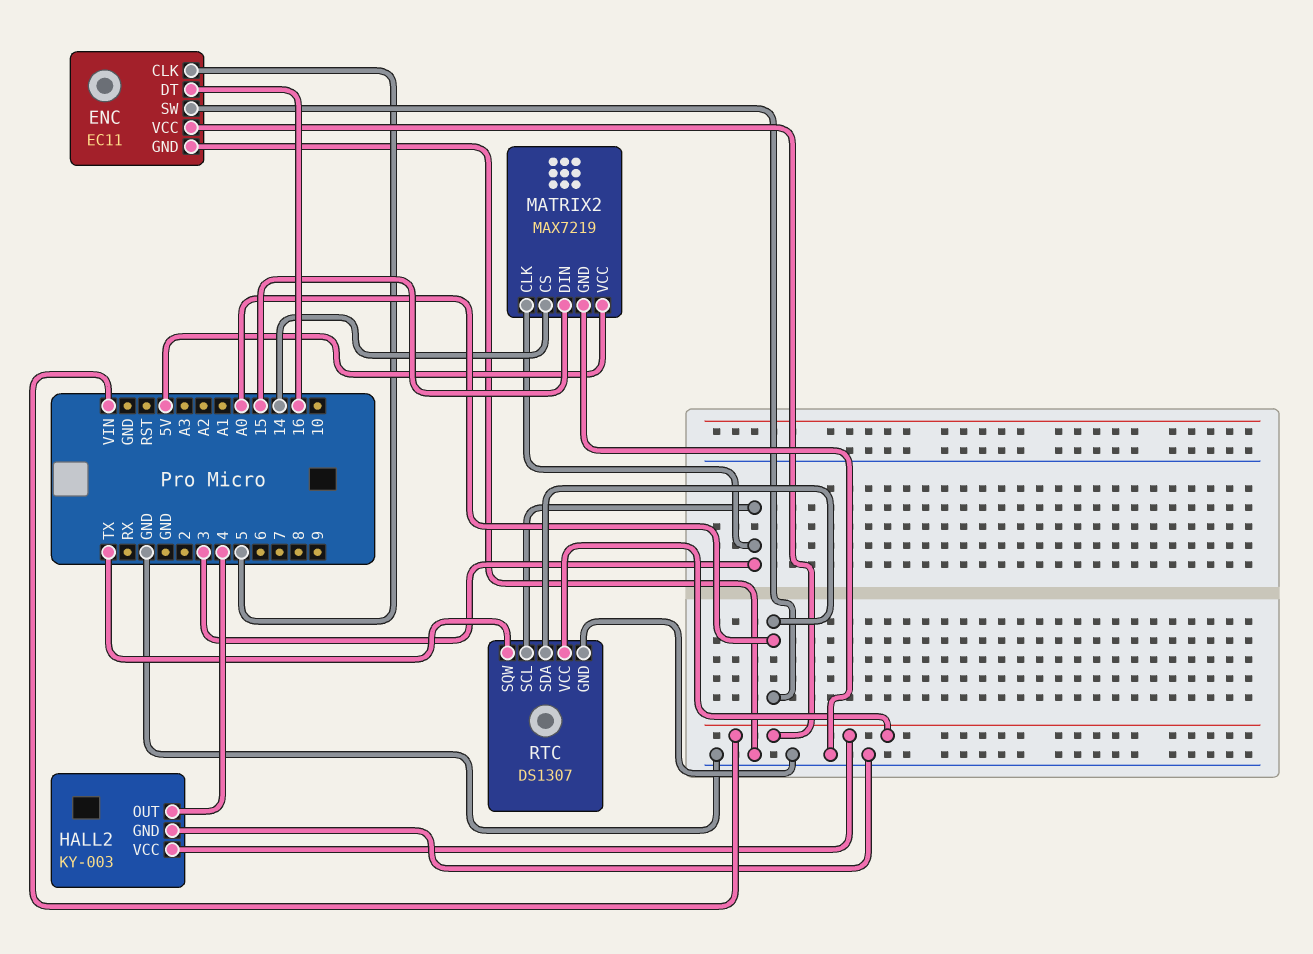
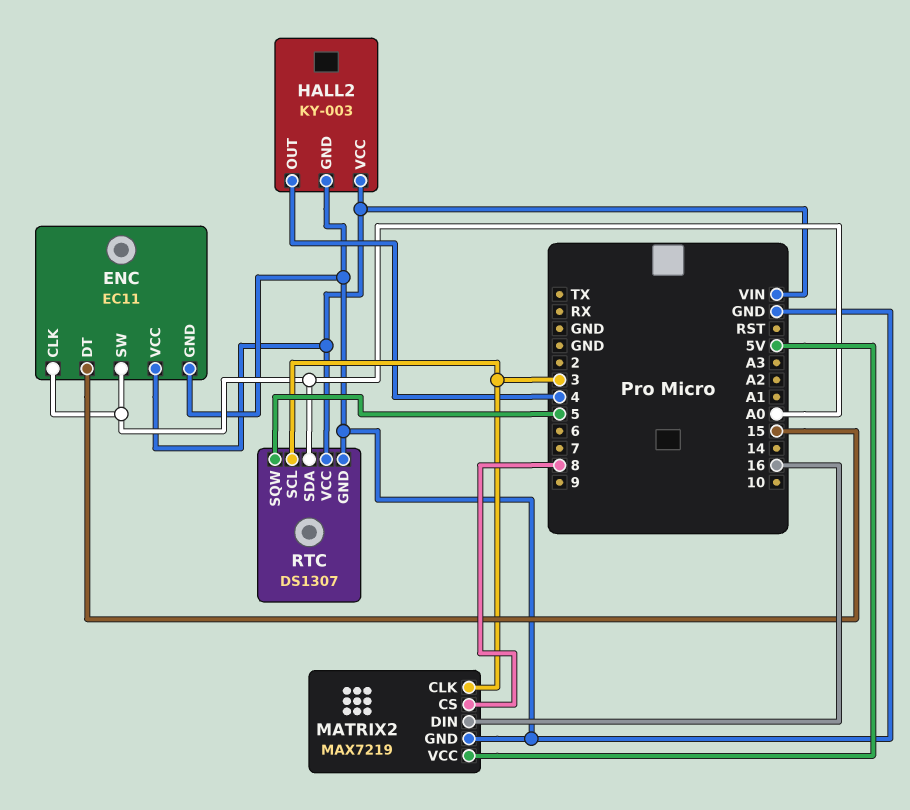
ENC pin CLK: 5 -> A0
ENC pin DT: 16 -> 15
MATRIX2 pin CS: 14 -> 8
MATRIX2 pin DIN: 15 -> 16
RTC pin SQW: TX -> 5

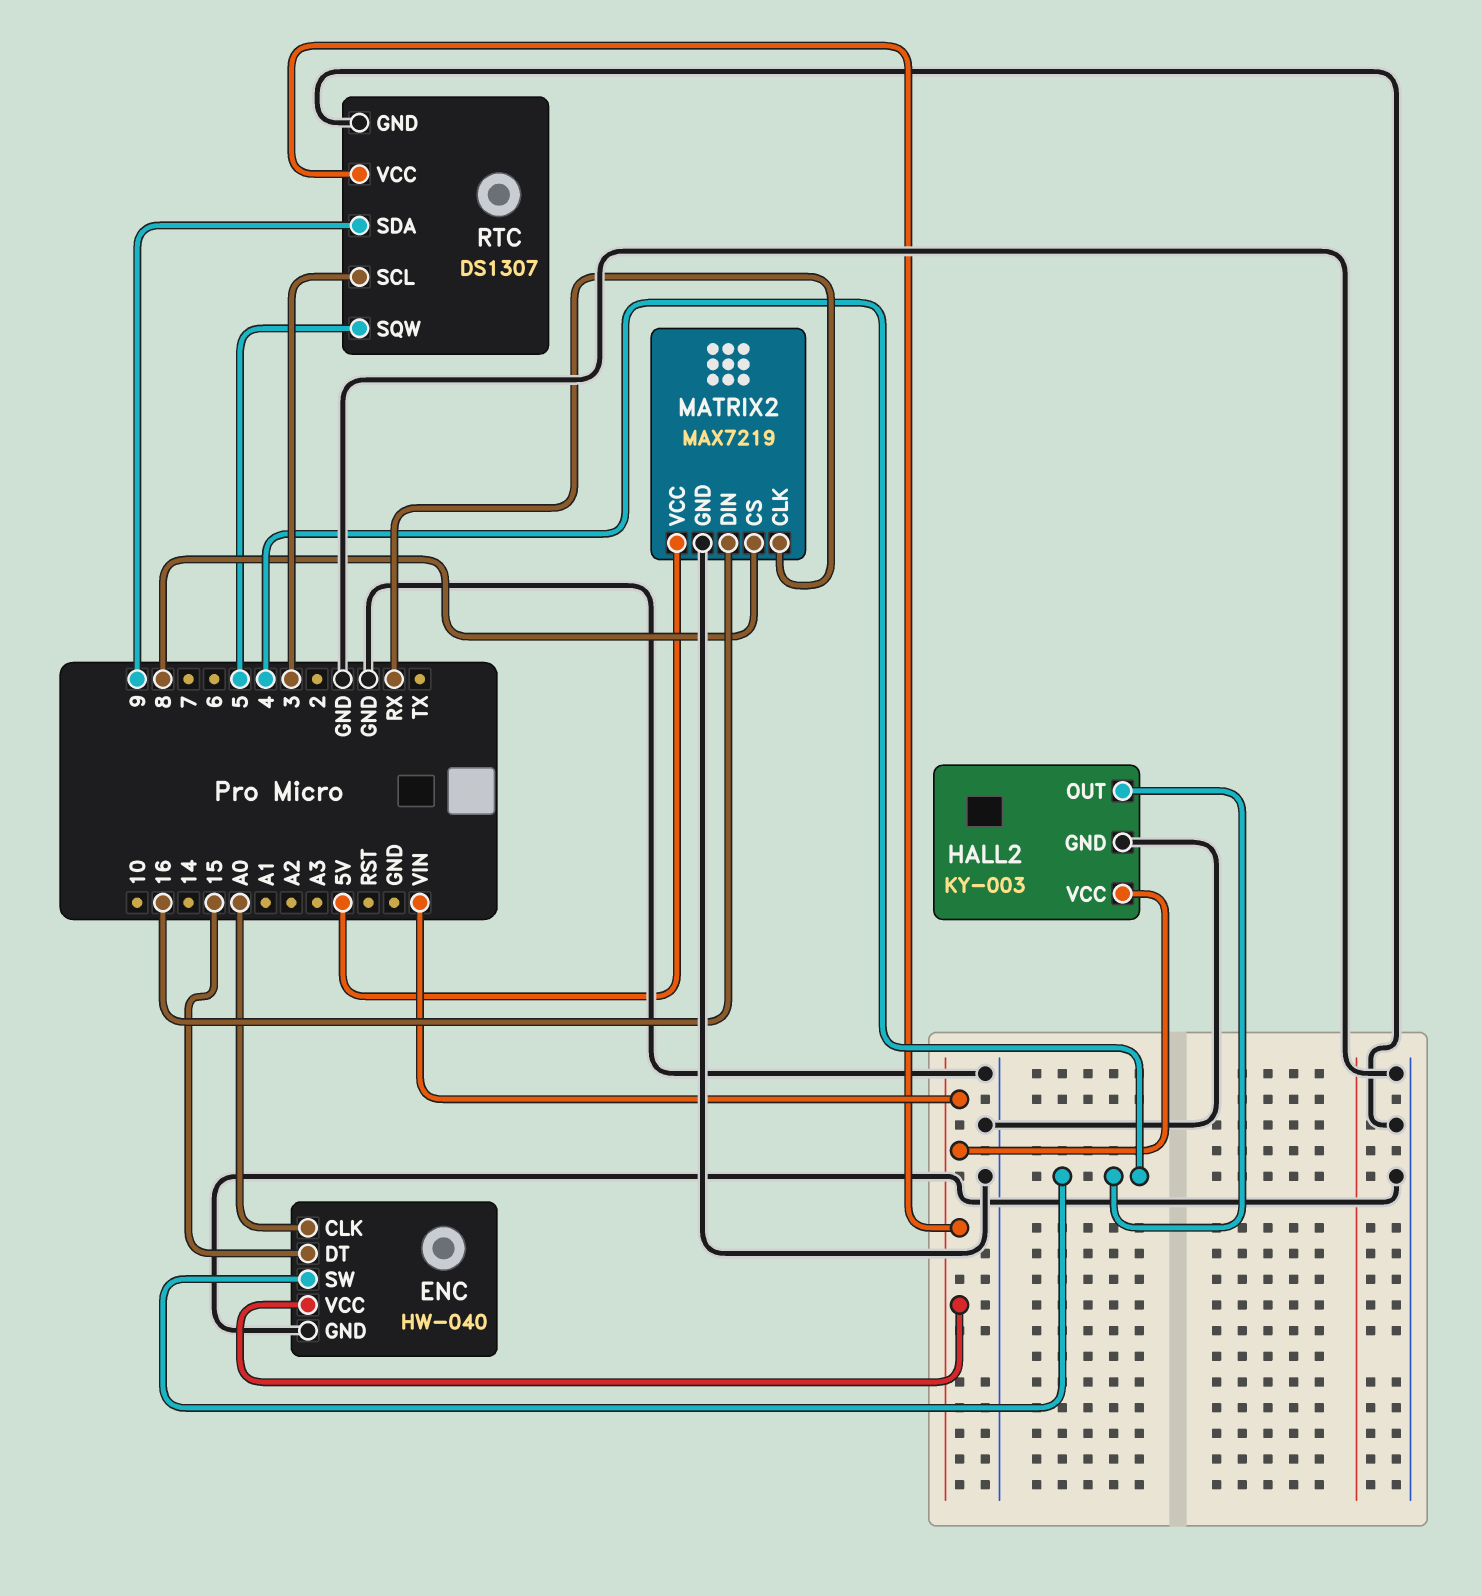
ENC: EC11 -> HW-040
ENC pin SW: A0 -> 4
MATRIX2 pin CLK: 3 -> RX
RTC pin SDA: A0 -> 9

